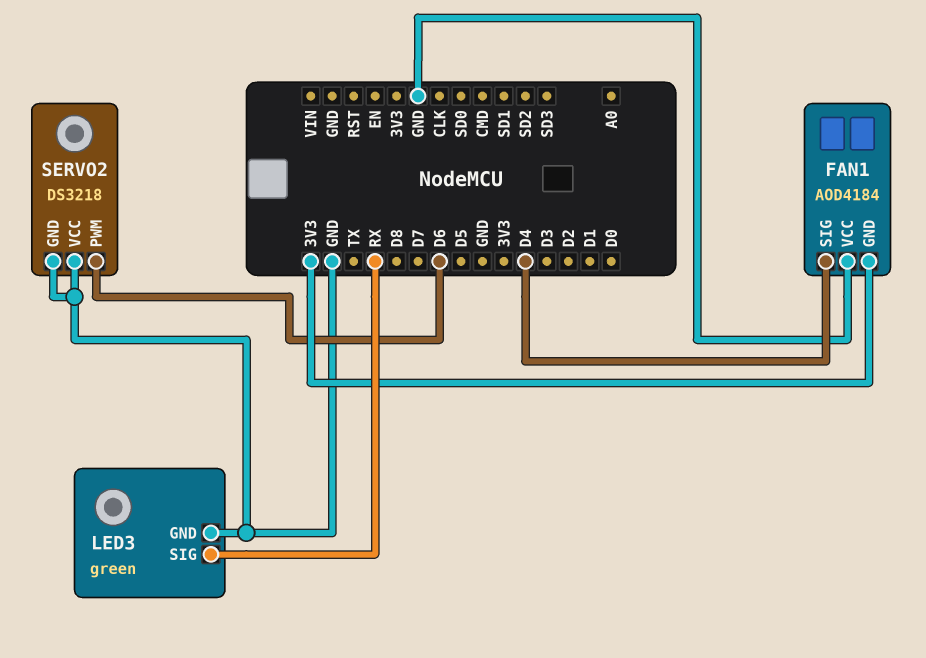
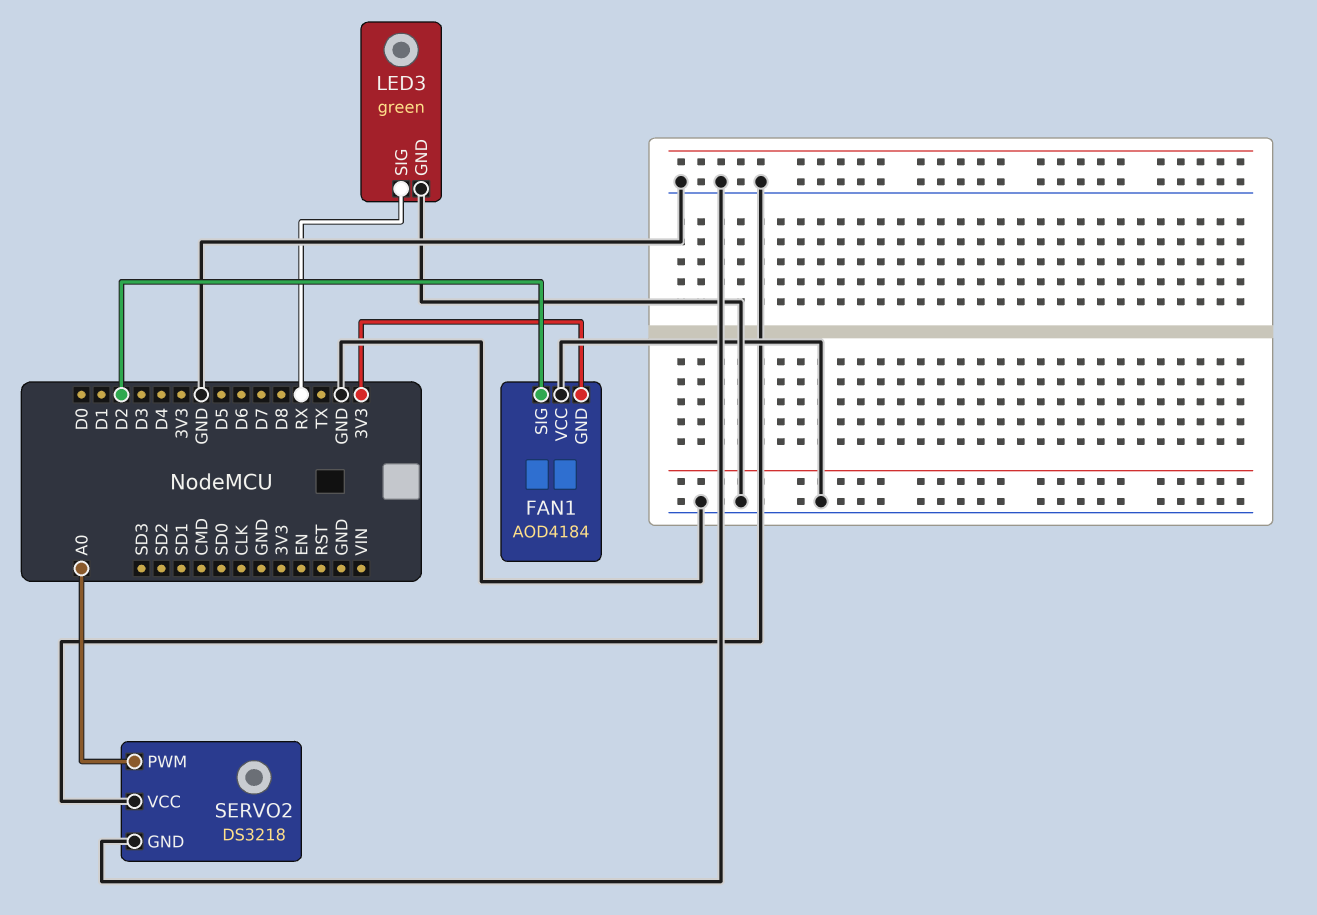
FAN1 pin SIG: D4 -> D2
SERVO2 pin PWM: D6 -> A0

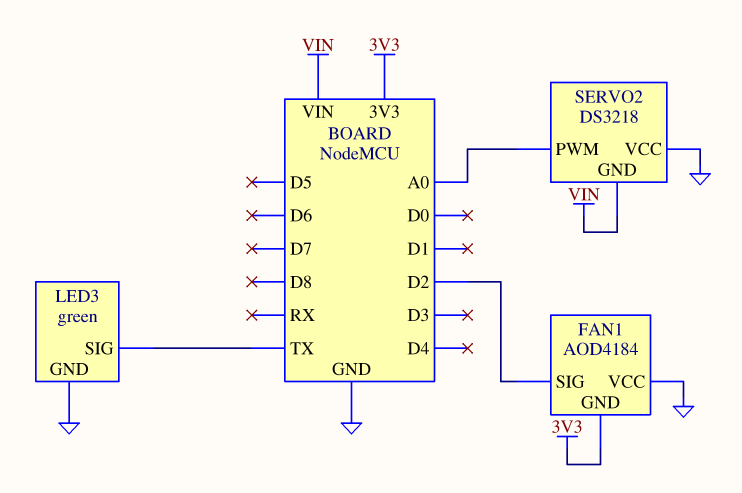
LED3 pin SIG: RX -> TX
SERVO2 pin GND: GND -> VIN

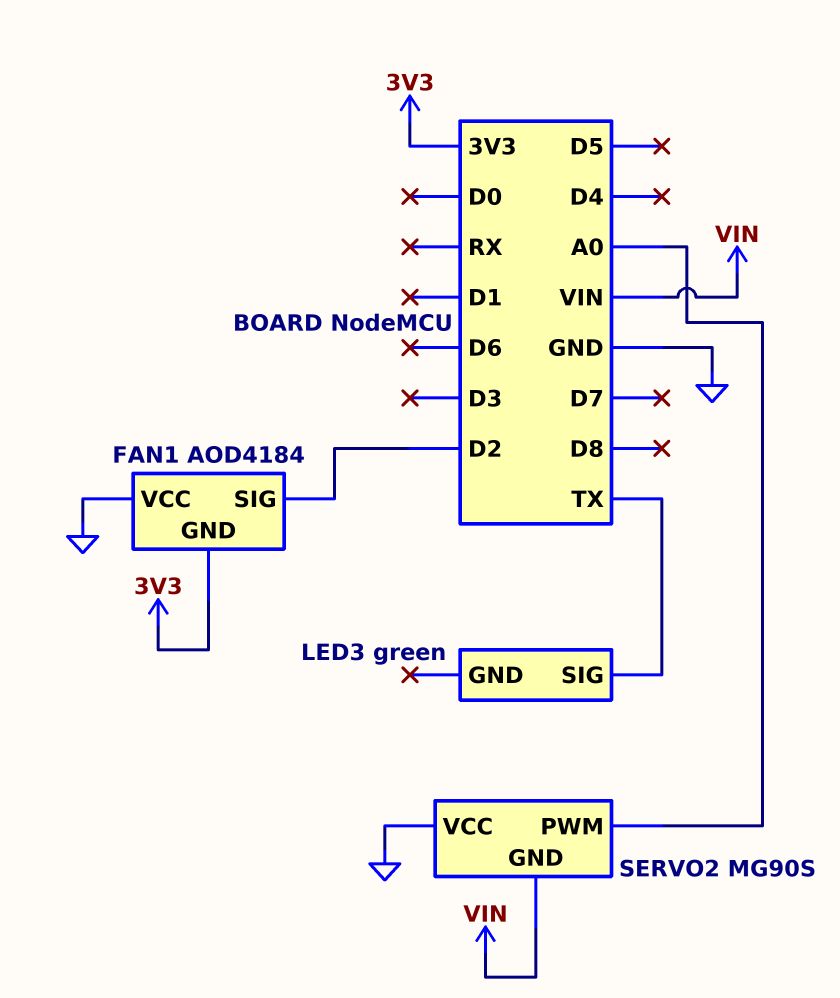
LED3 pin GND: GND -> none
SERVO2: DS3218 -> MG90S

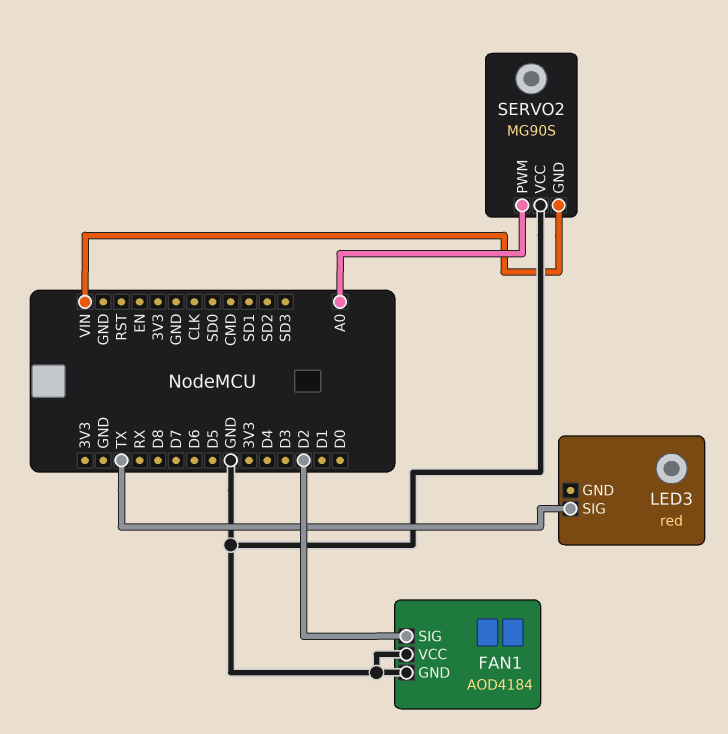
FAN1 pin GND: 3V3 -> GND
LED3: green -> red

